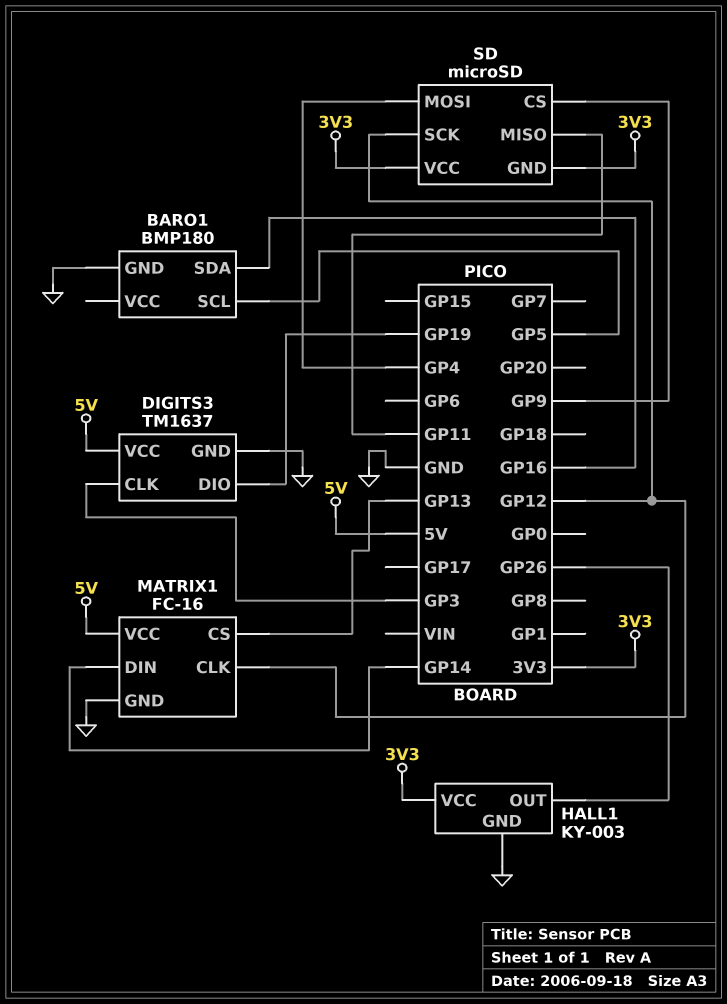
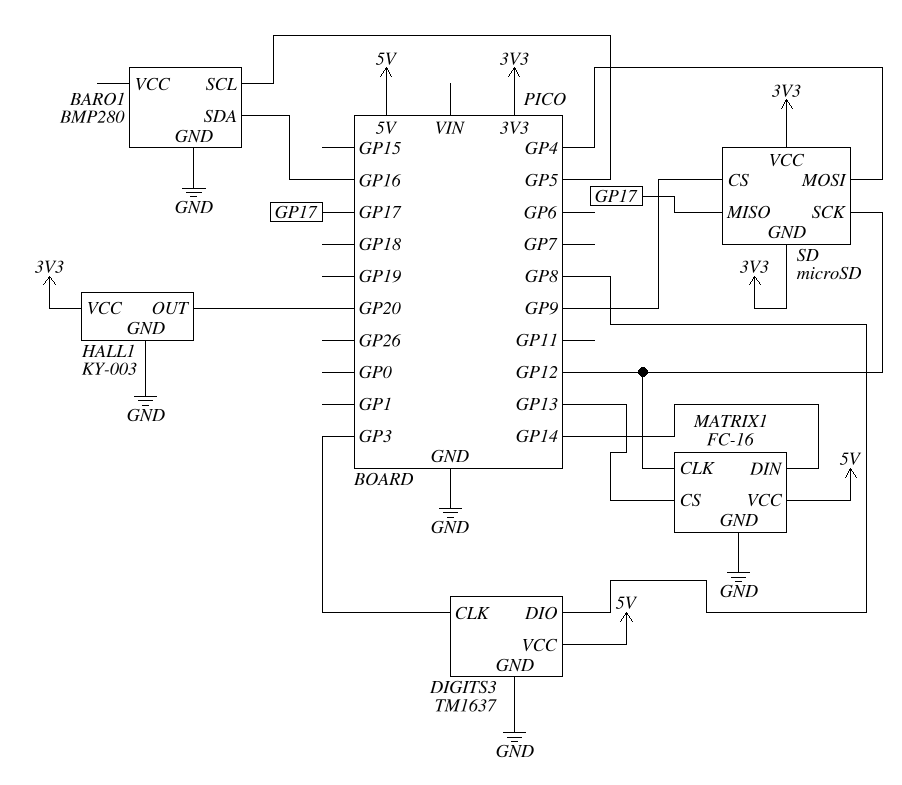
BARO1: BMP180 -> BMP280
DIGITS3 pin DIO: GP19 -> GP8
HALL1 pin OUT: GP26 -> GP20
SD pin MISO: GP11 -> GP17

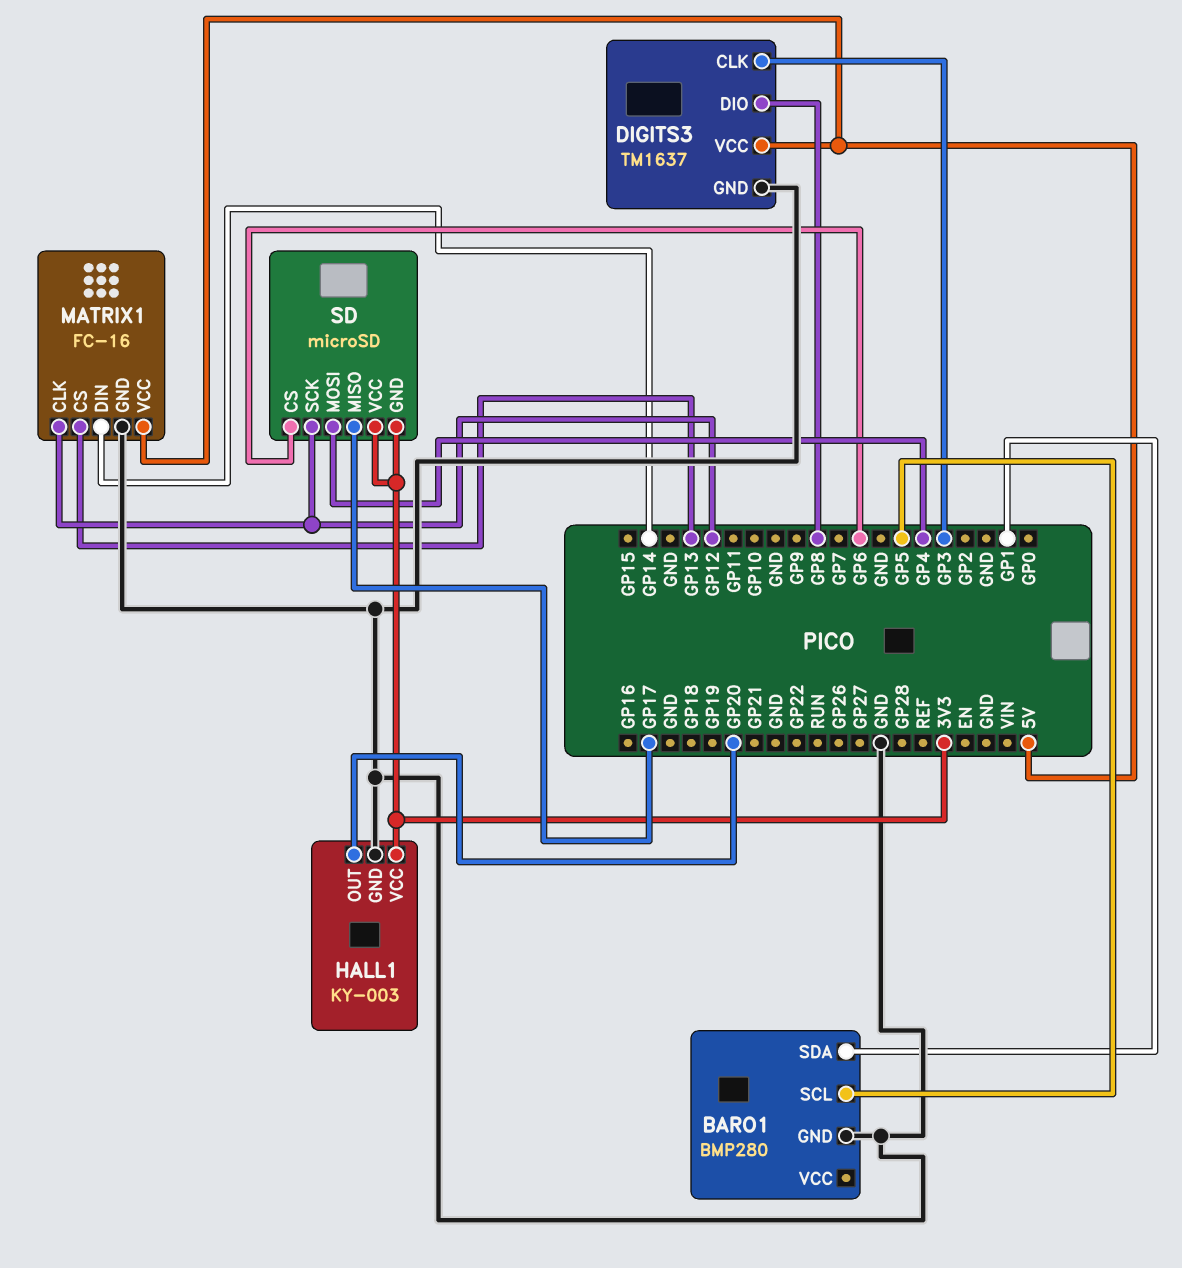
BARO1 pin SDA: GP16 -> GP1
SD pin CS: GP9 -> GP6

